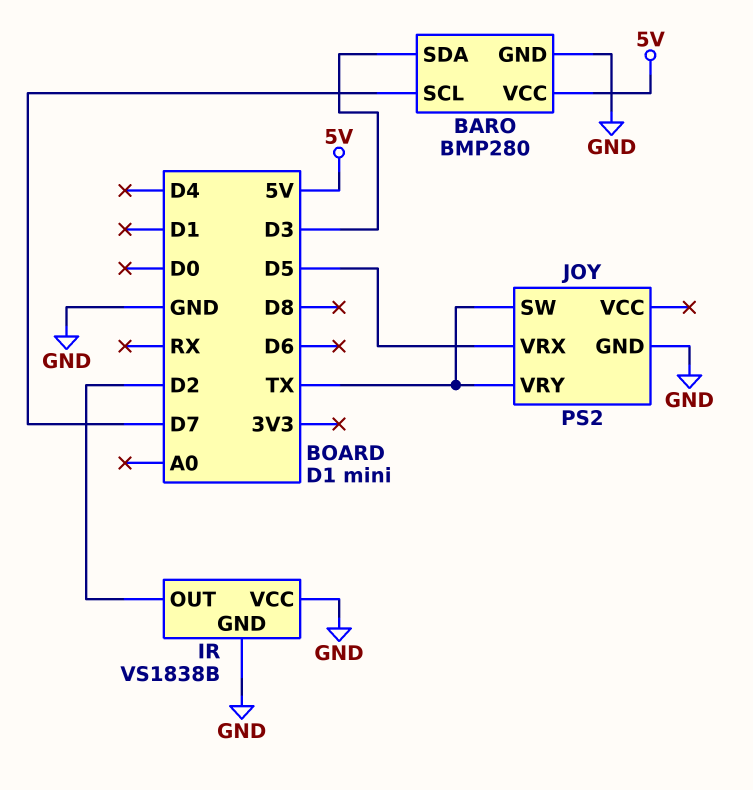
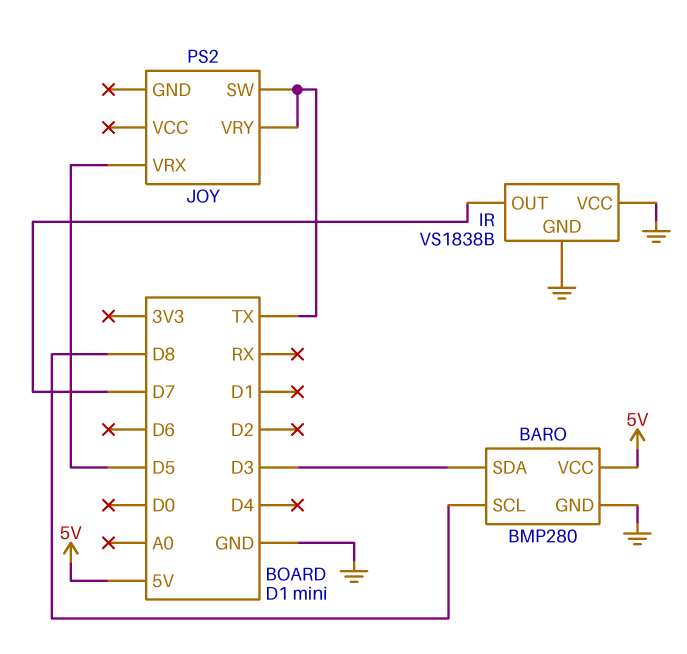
BARO pin SCL: D7 -> D8
IR pin OUT: D2 -> D7
JOY pin GND: GND -> none

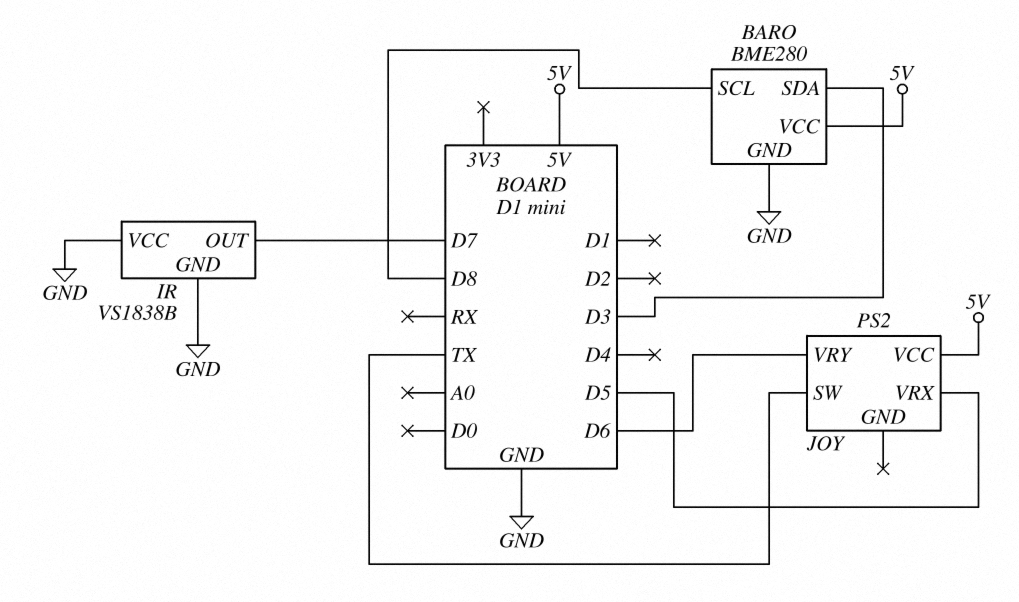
BARO: BMP280 -> BME280
JOY pin VCC: none -> 5V
JOY pin VRY: TX -> D6

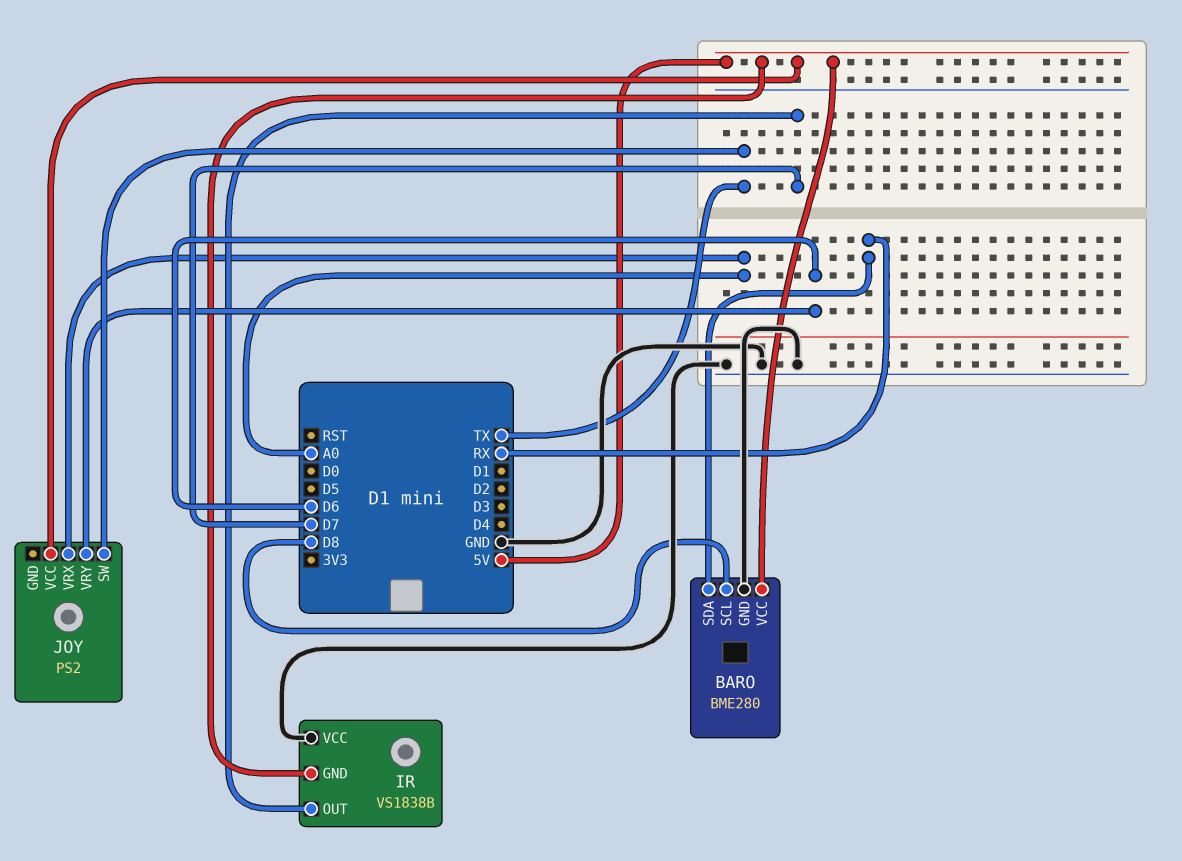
BARO pin SDA: D3 -> RX
IR pin GND: GND -> 5V
JOY pin VRX: D5 -> A0

